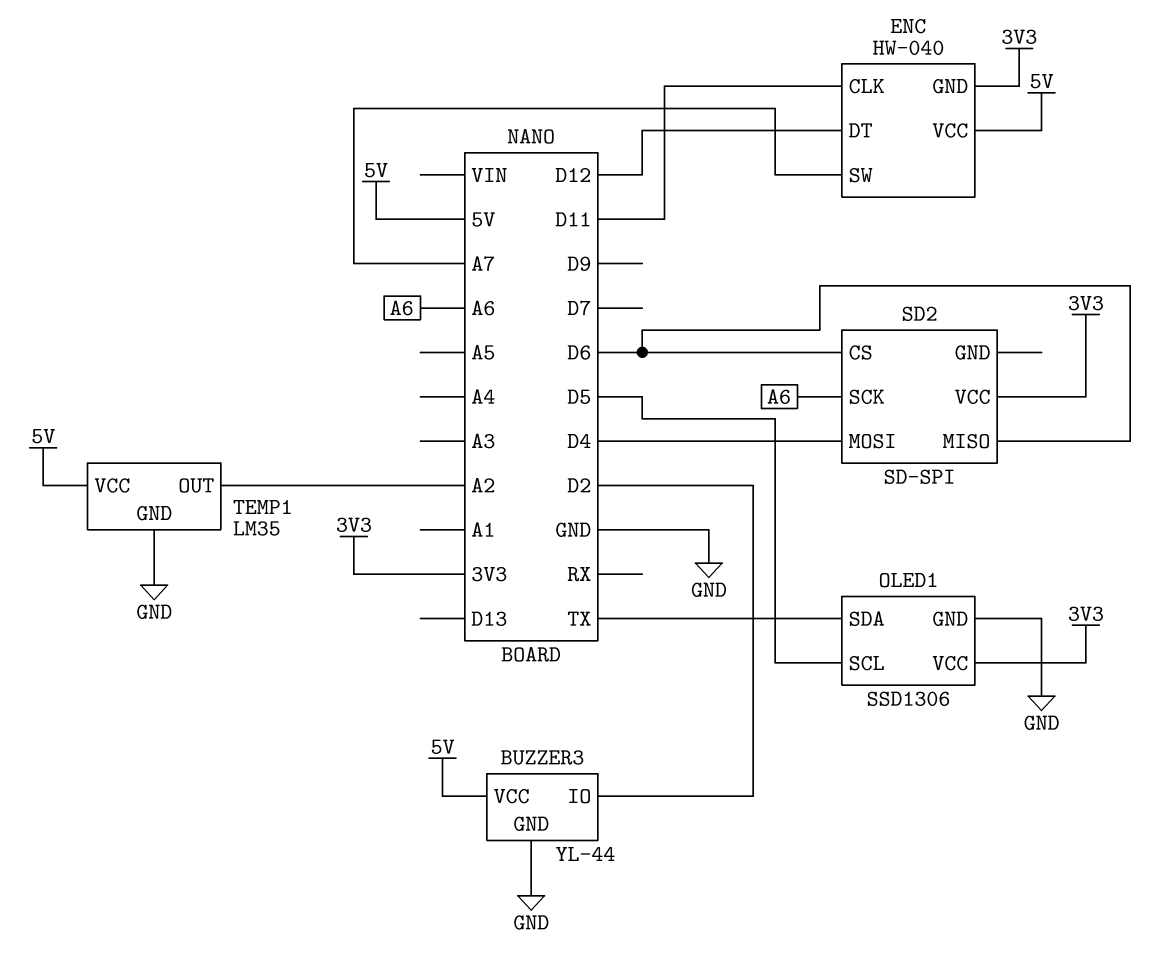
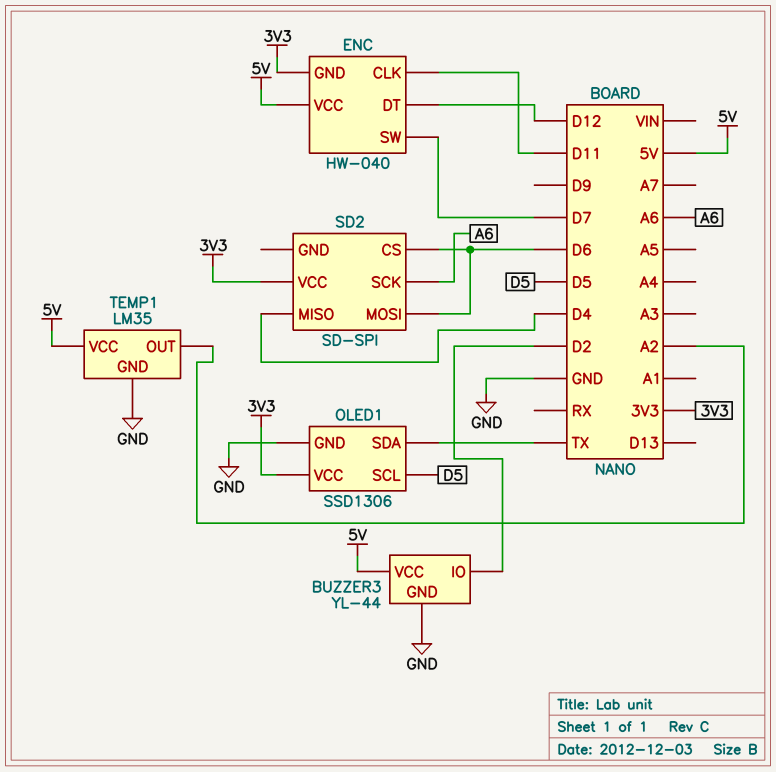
ENC pin SW: A7 -> D7
SD2 pin MISO: D6 -> D4
SD2 pin MOSI: D4 -> D6

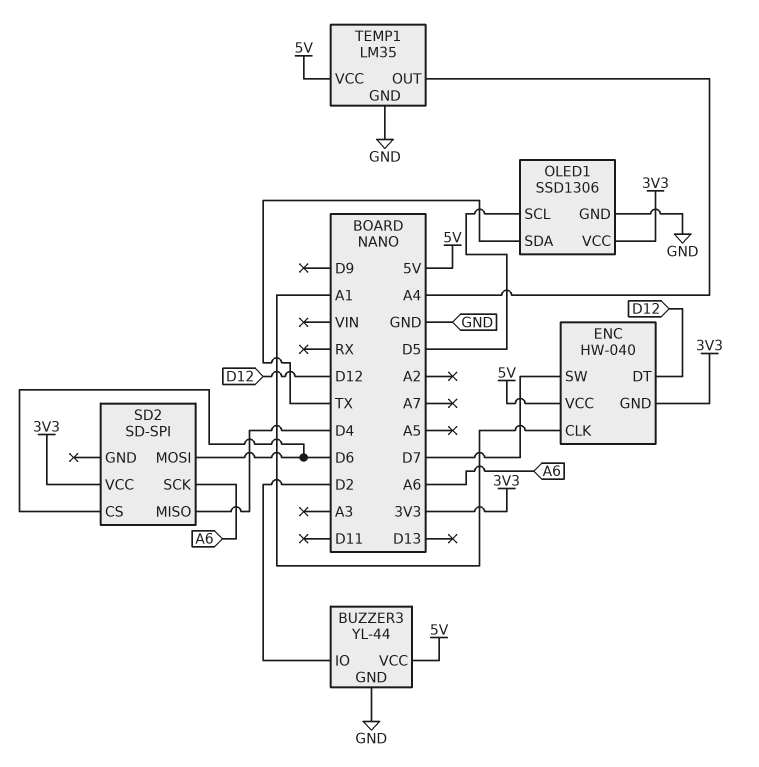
ENC pin CLK: D11 -> A1
TEMP1 pin OUT: A2 -> A4

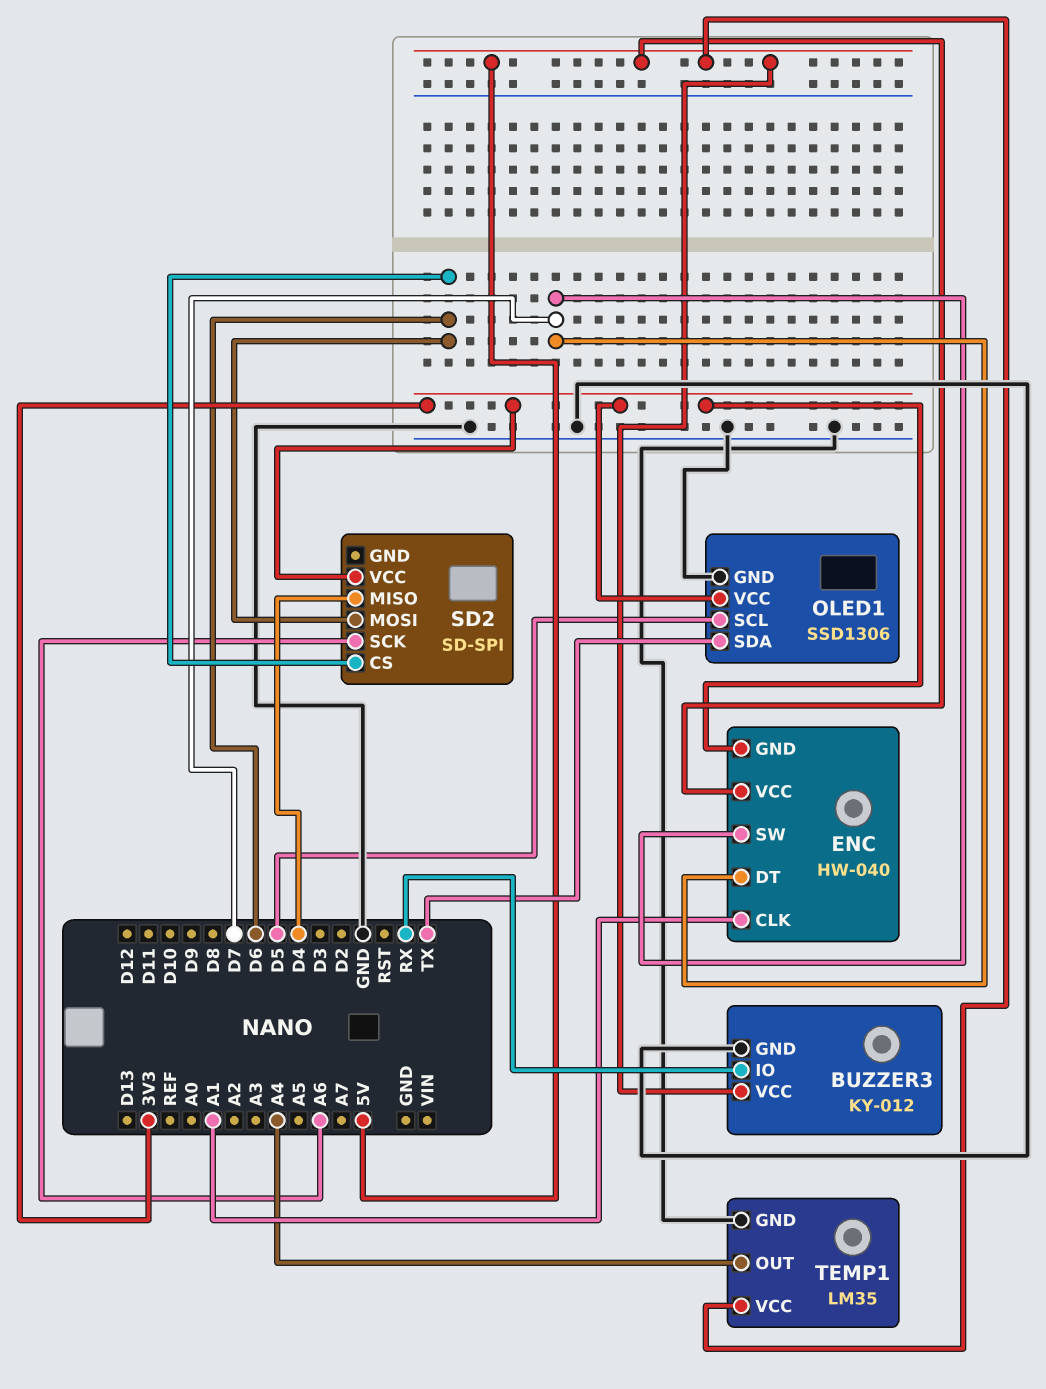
BUZZER3: YL-44 -> KY-012
BUZZER3 pin IO: D2 -> RX
ENC pin DT: D12 -> D7

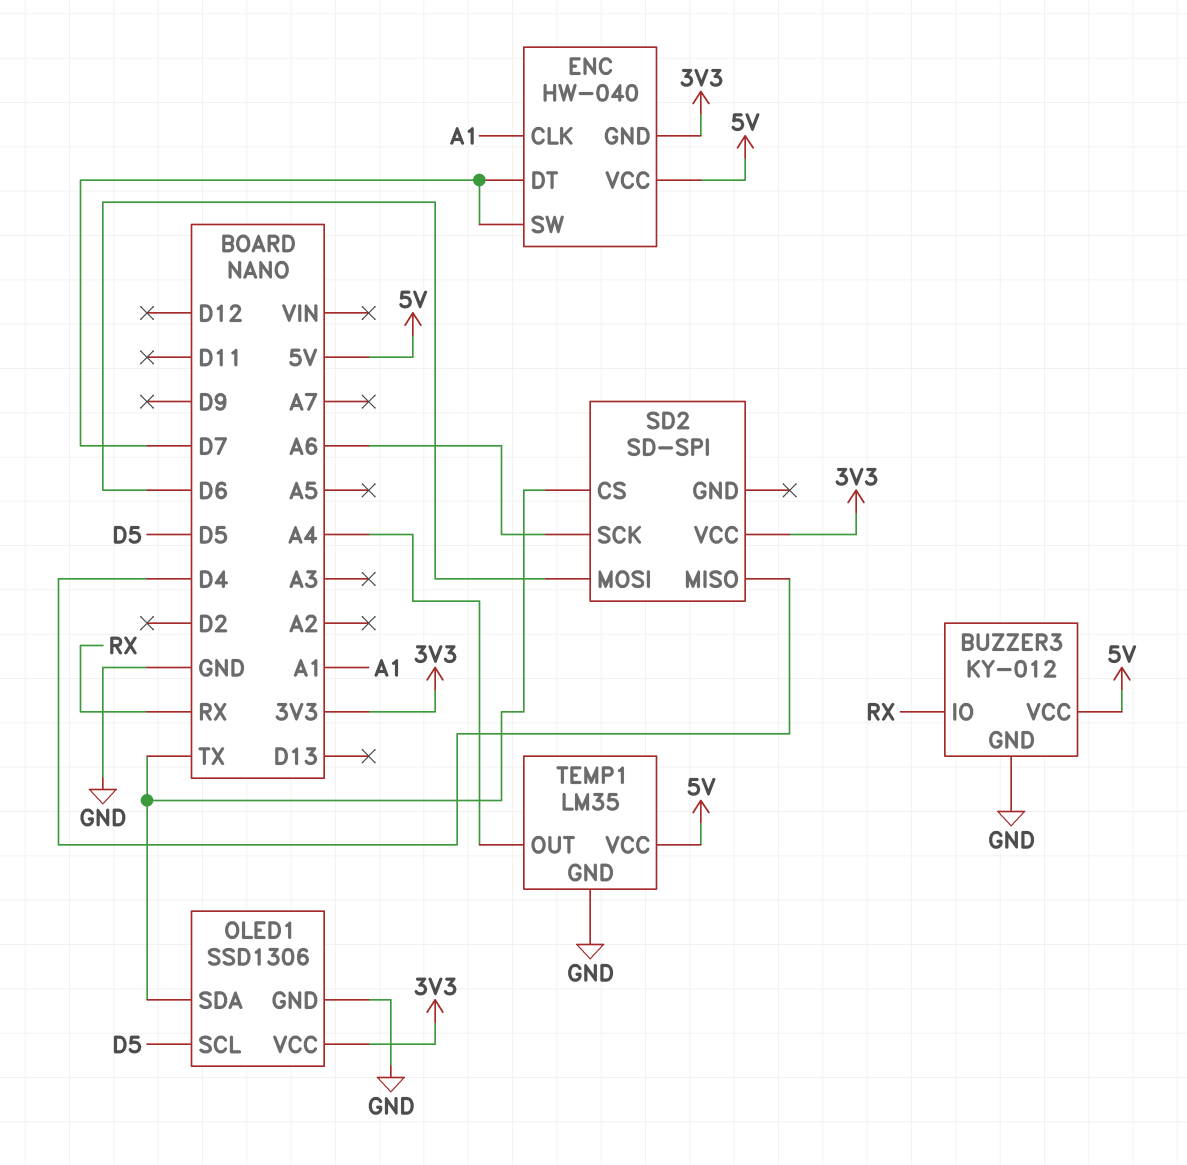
SD2 pin CS: D6 -> TX

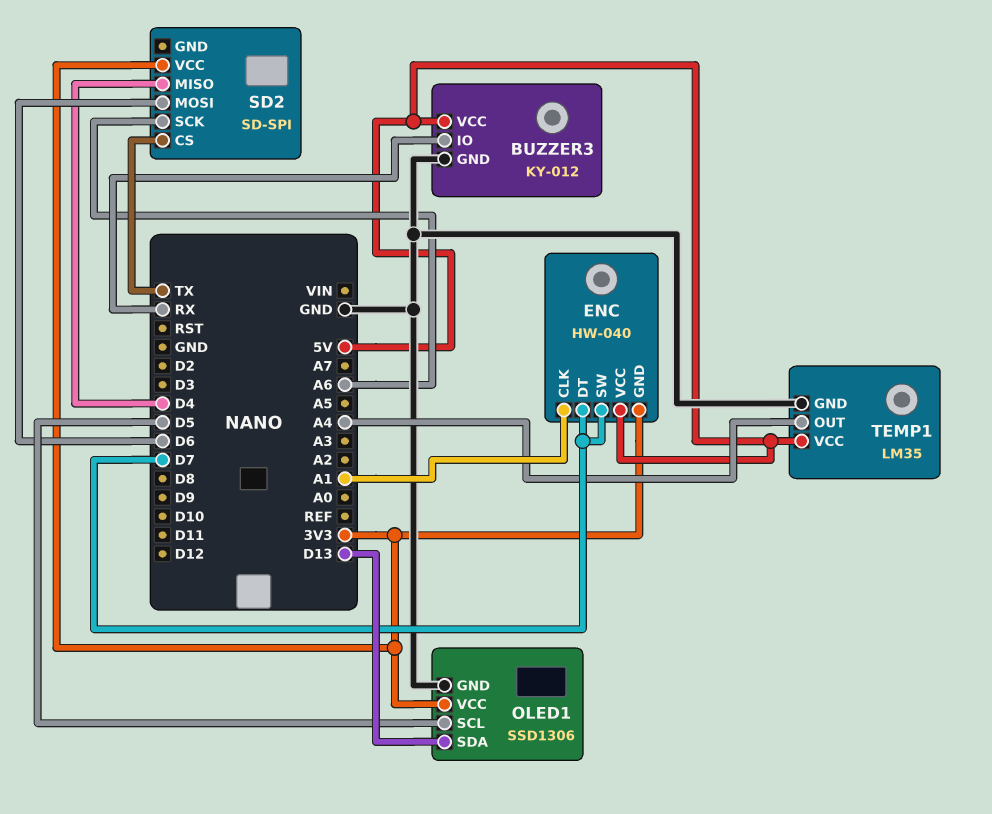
OLED1 pin SDA: TX -> D13

